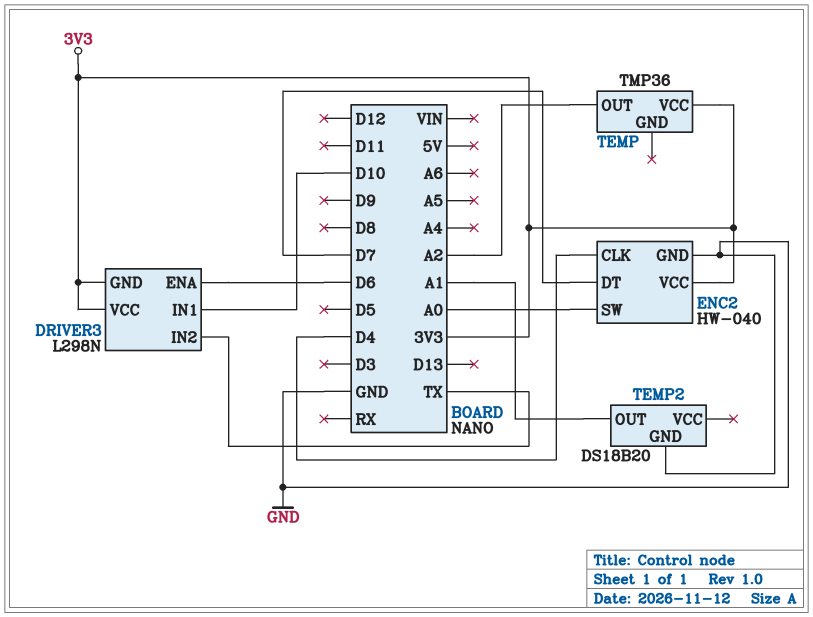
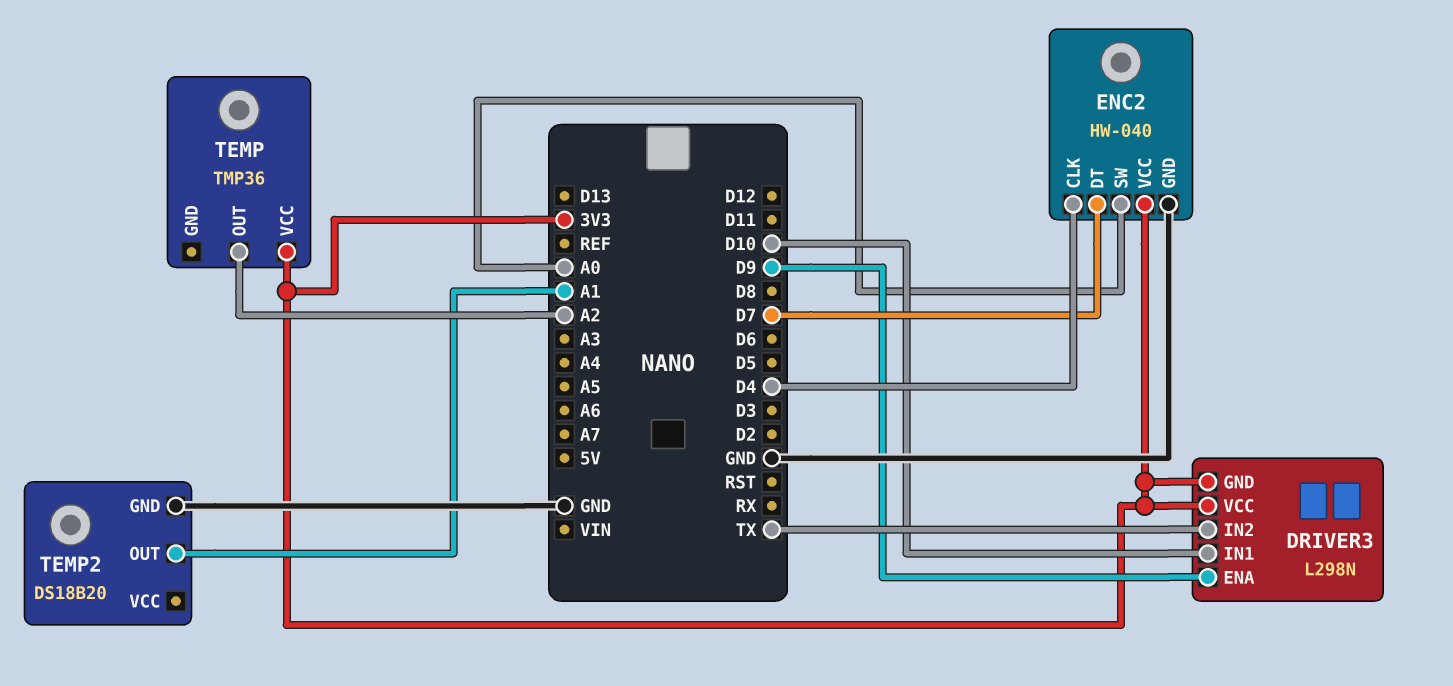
DRIVER3 pin ENA: D6 -> D9

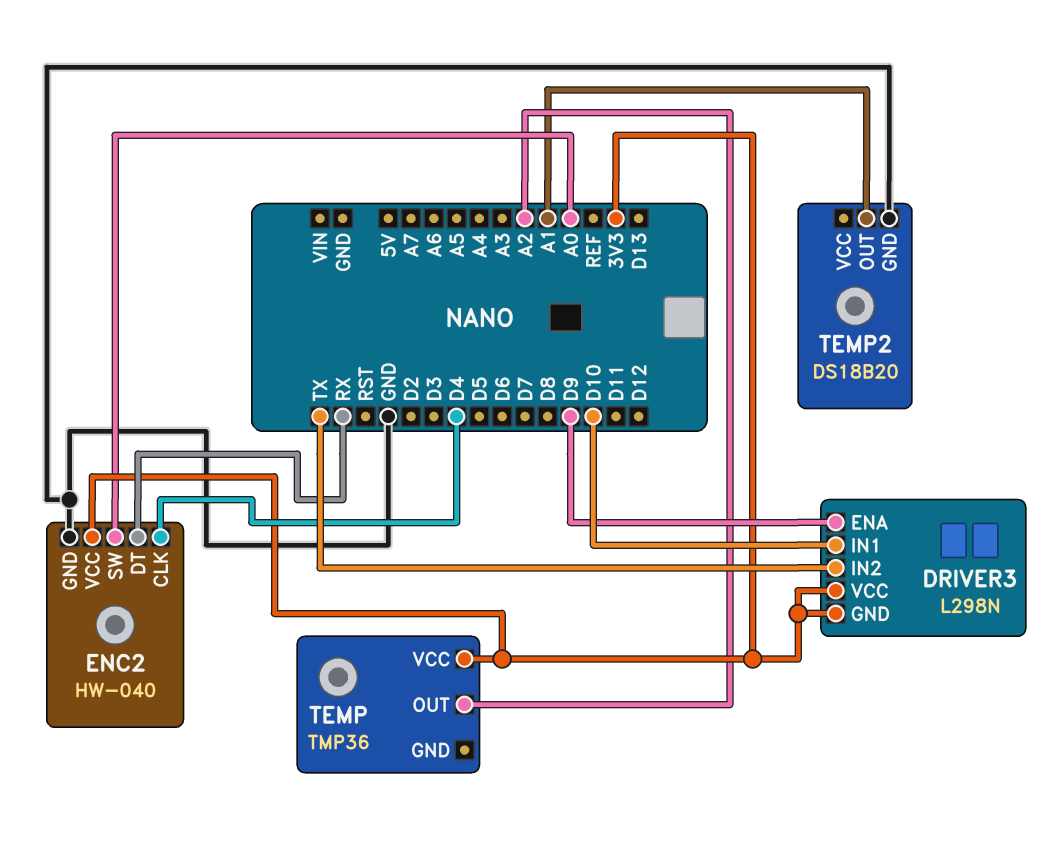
ENC2 pin DT: D7 -> RX

